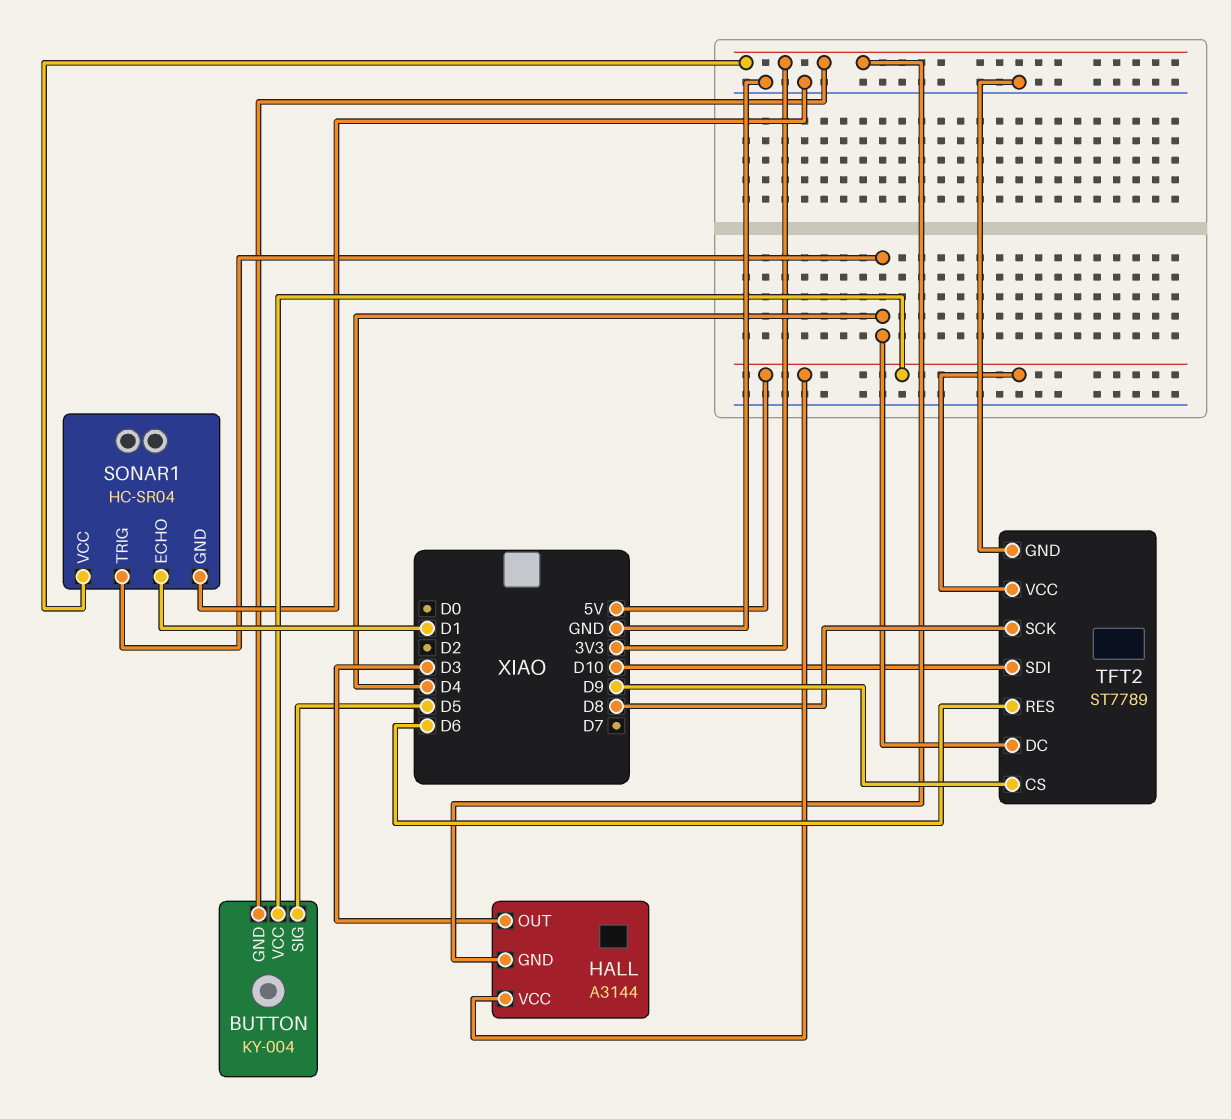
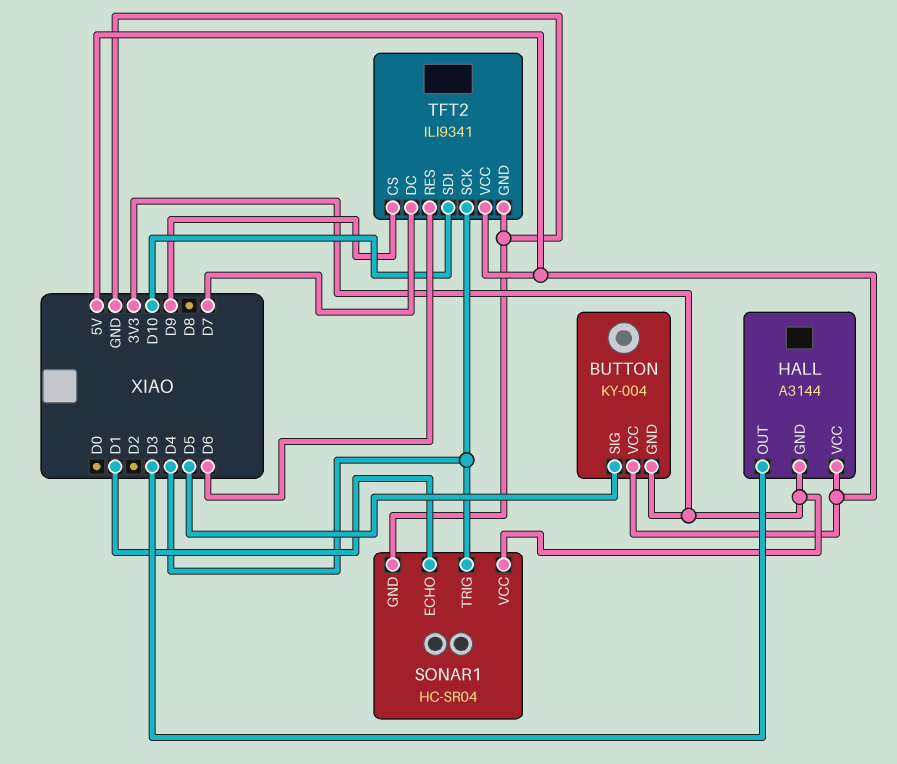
TFT2: ST7789 -> ILI9341
TFT2 pin DC: D4 -> D7
TFT2 pin SCK: D8 -> D4

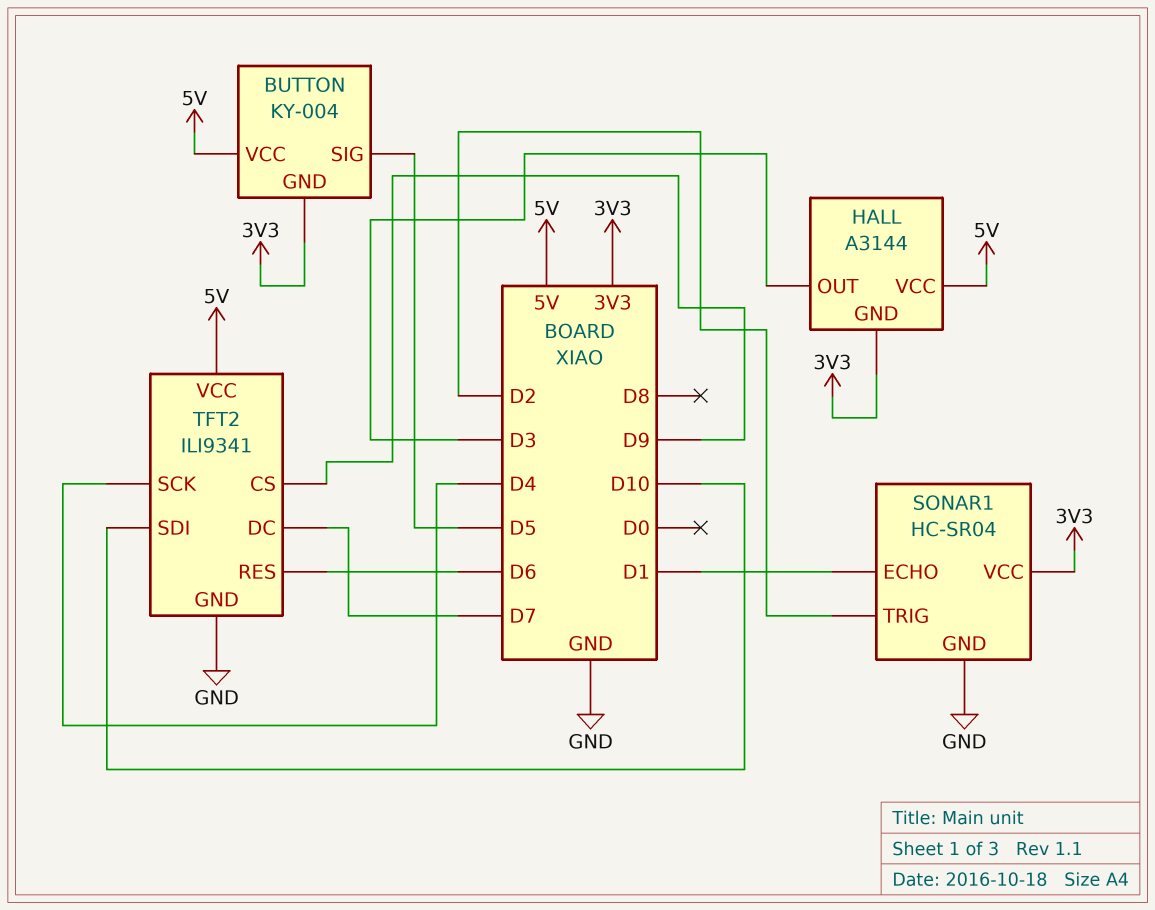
SONAR1 pin TRIG: D4 -> D2

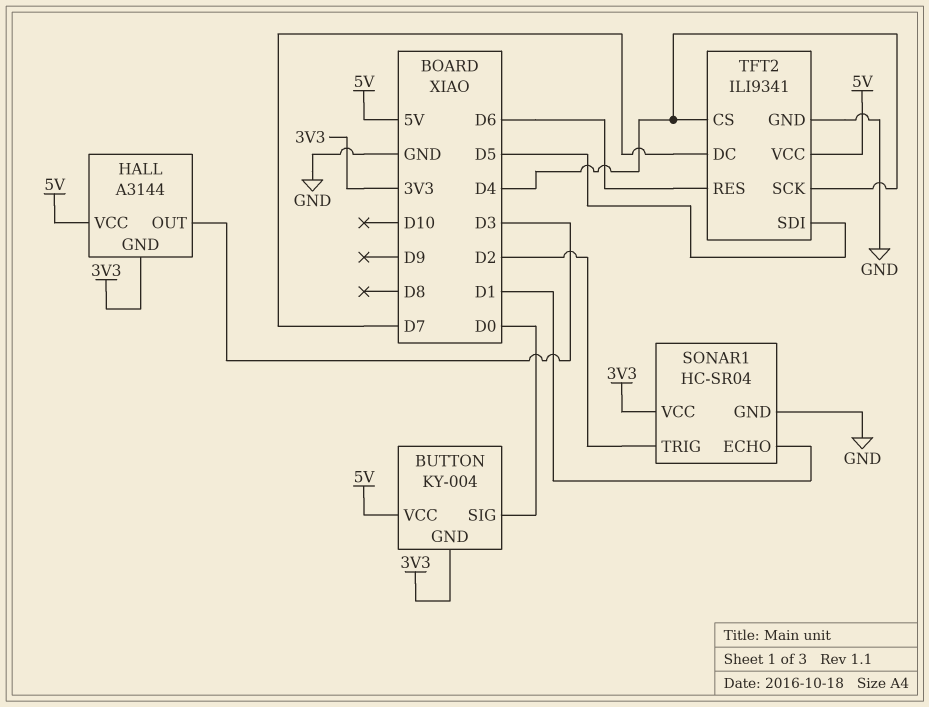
BUTTON pin SIG: D5 -> D0
TFT2 pin CS: D9 -> D4
TFT2 pin SDI: D10 -> D5

